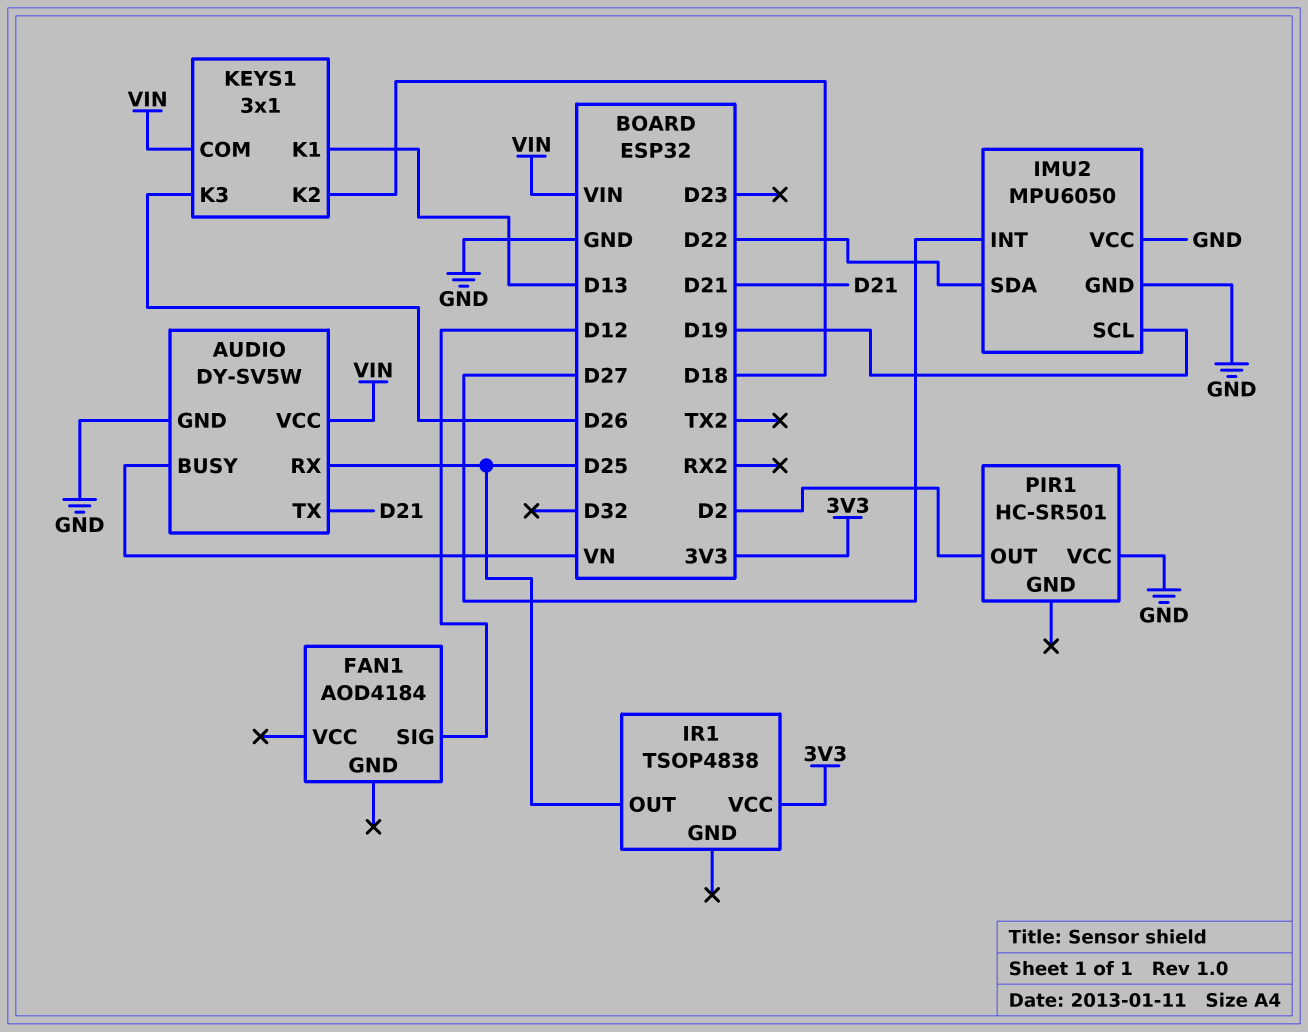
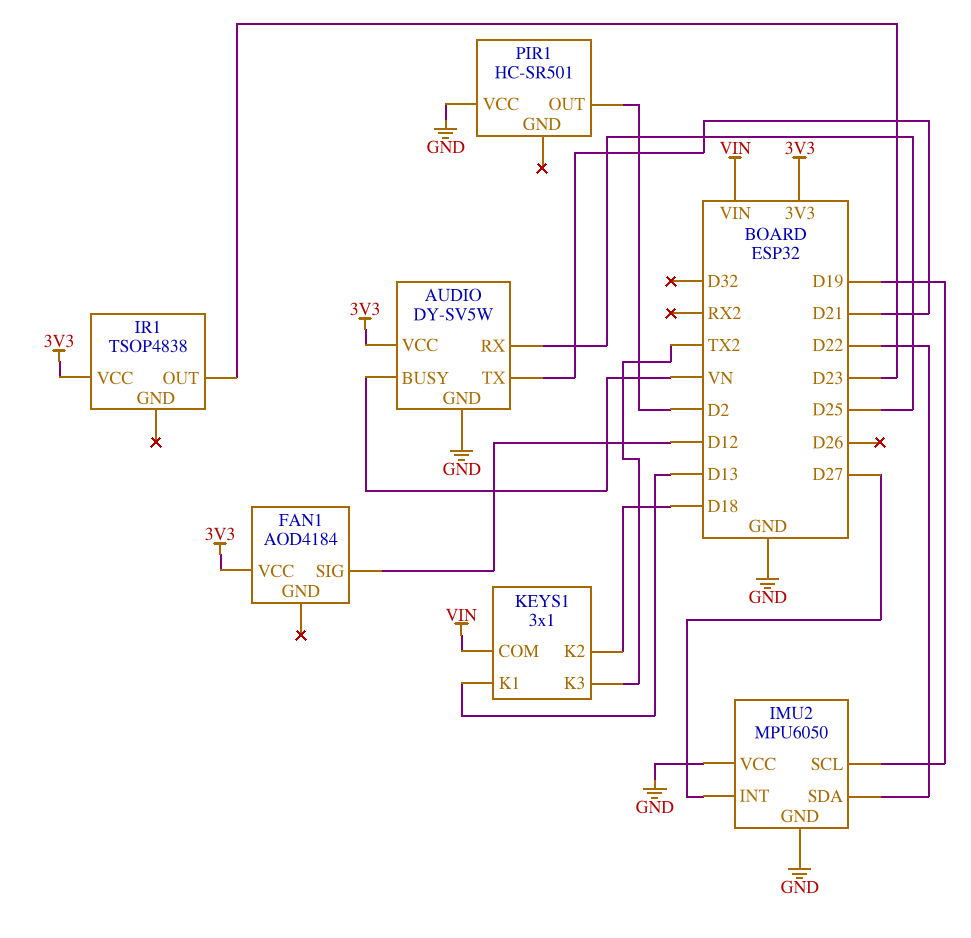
AUDIO pin VCC: VIN -> 3V3
FAN1 pin VCC: none -> 3V3
IR1 pin OUT: D25 -> D23
KEYS1 pin K3: D26 -> TX2

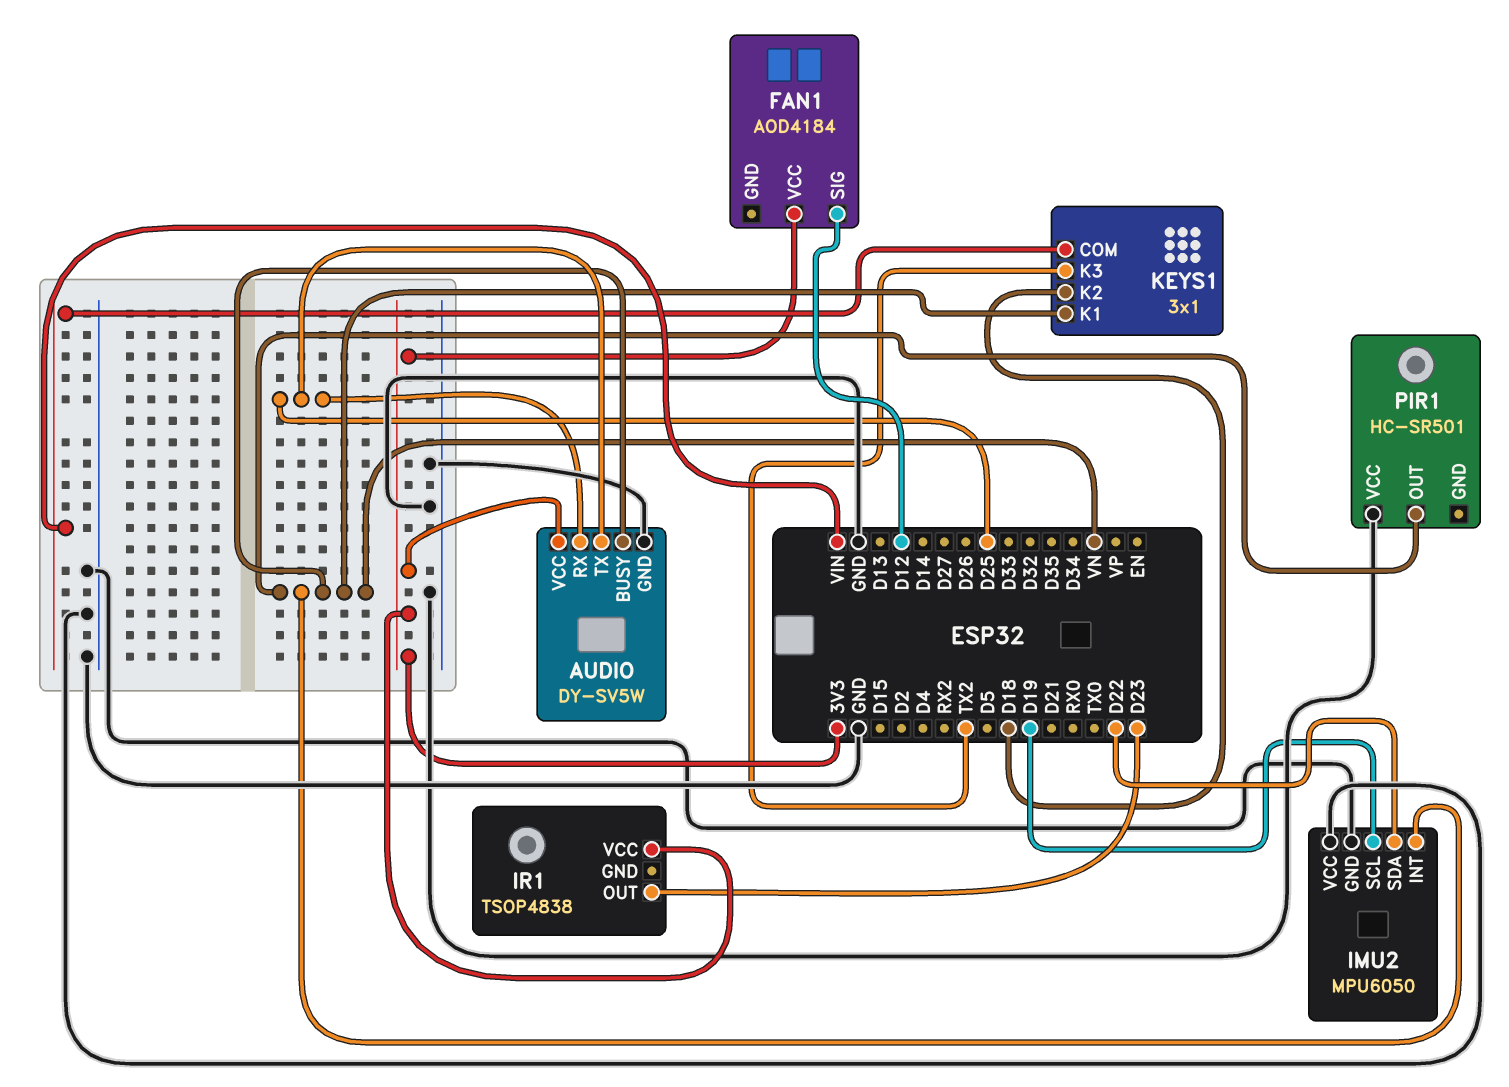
AUDIO pin TX: D21 -> D25
IMU2 pin INT: D27 -> VN
KEYS1 pin K1: D13 -> VN
PIR1 pin OUT: D2 -> VN

